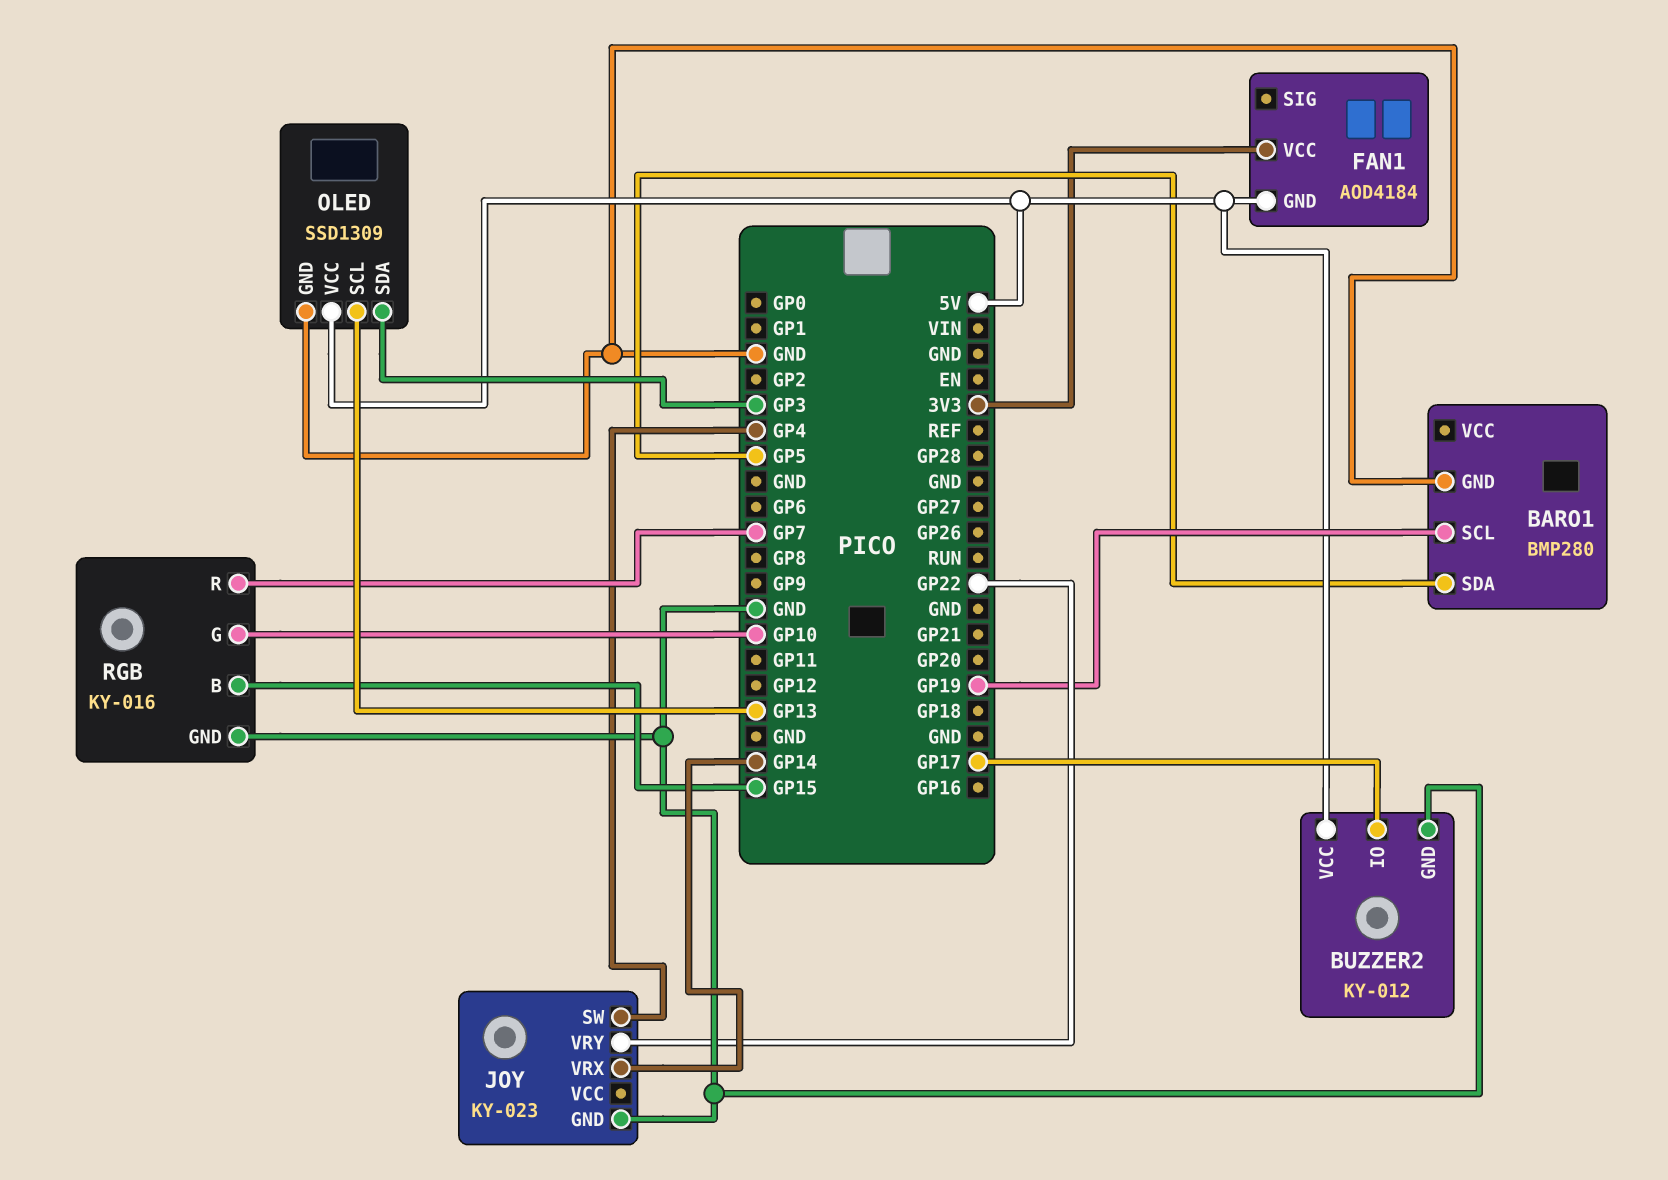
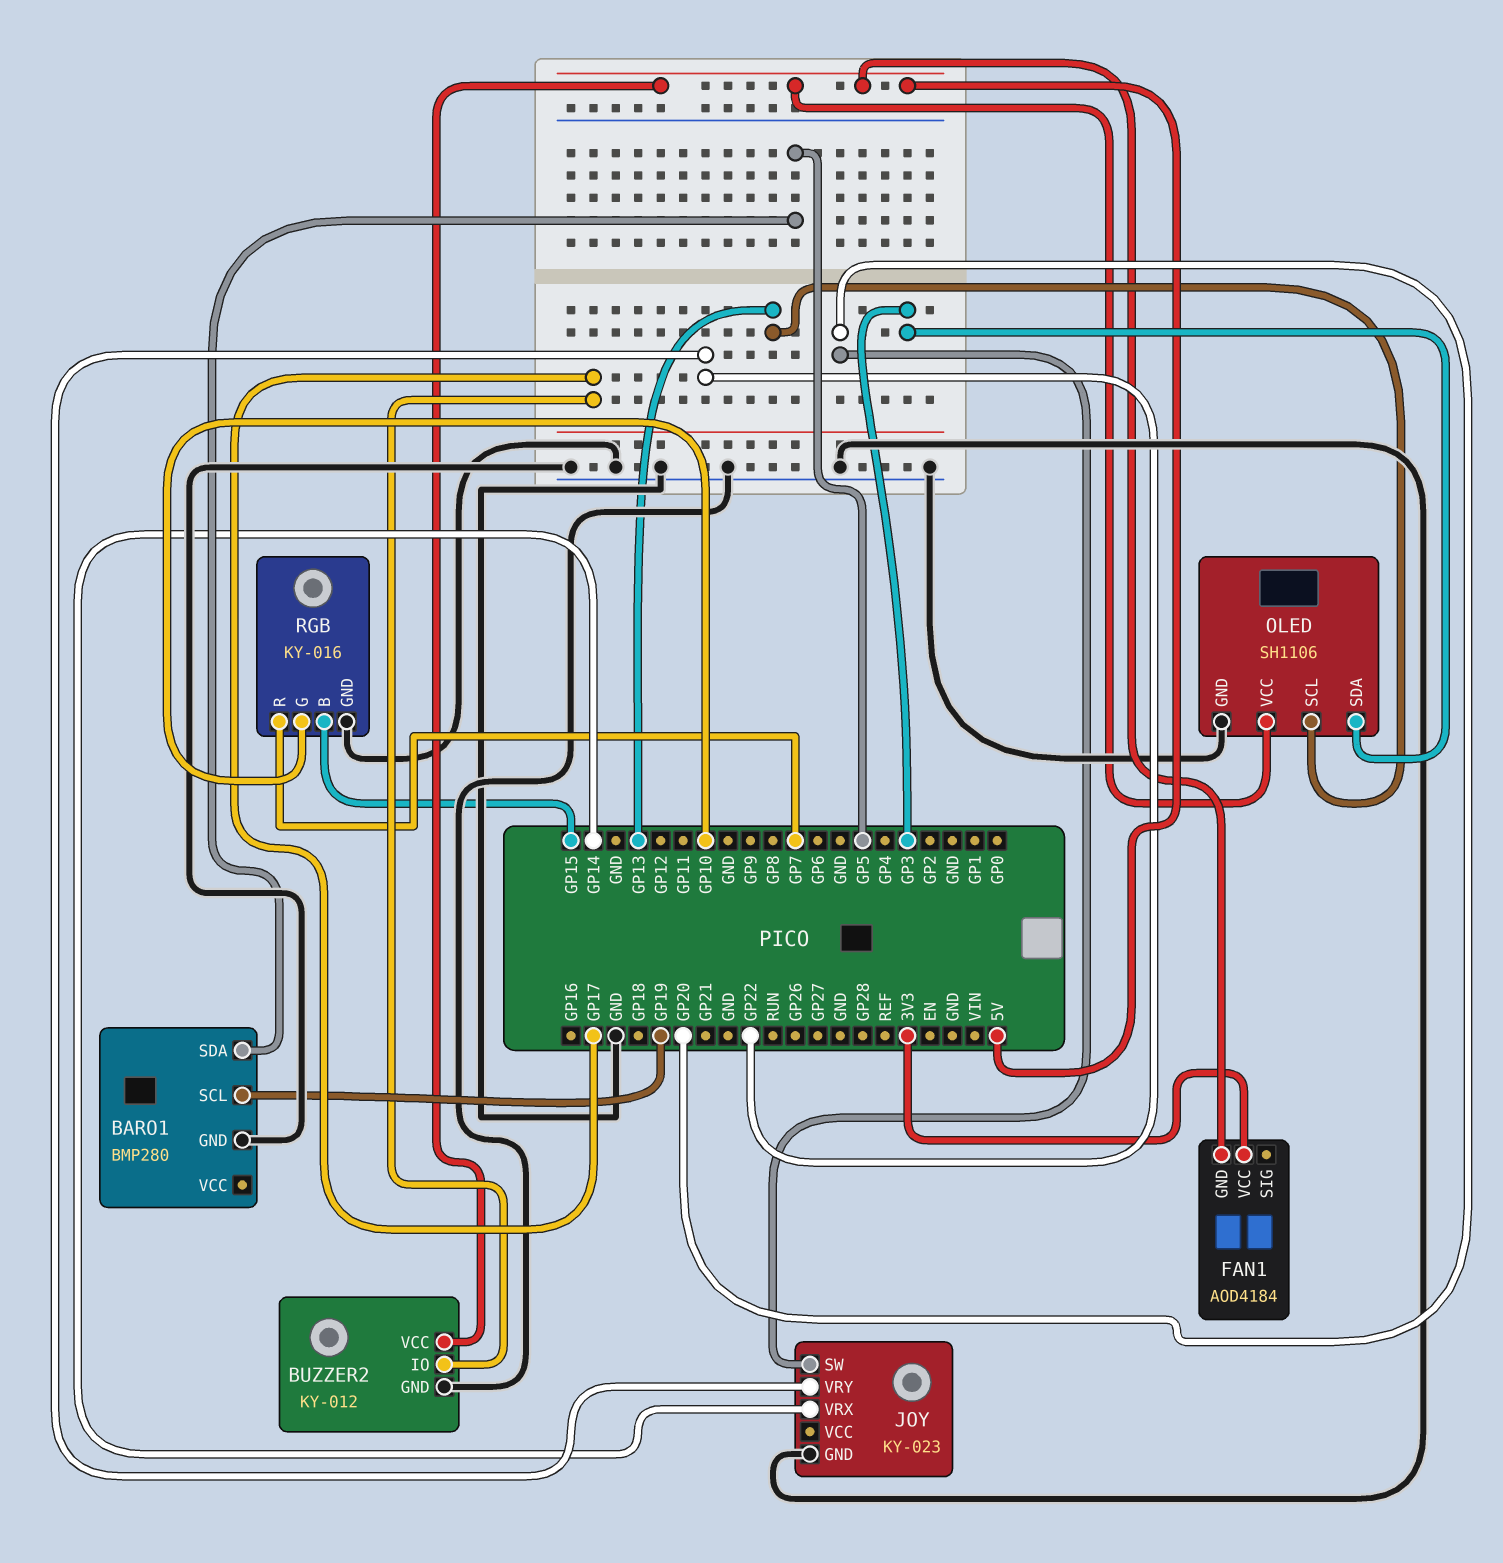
JOY pin SW: GP4 -> GP20
OLED: SSD1309 -> SH1106

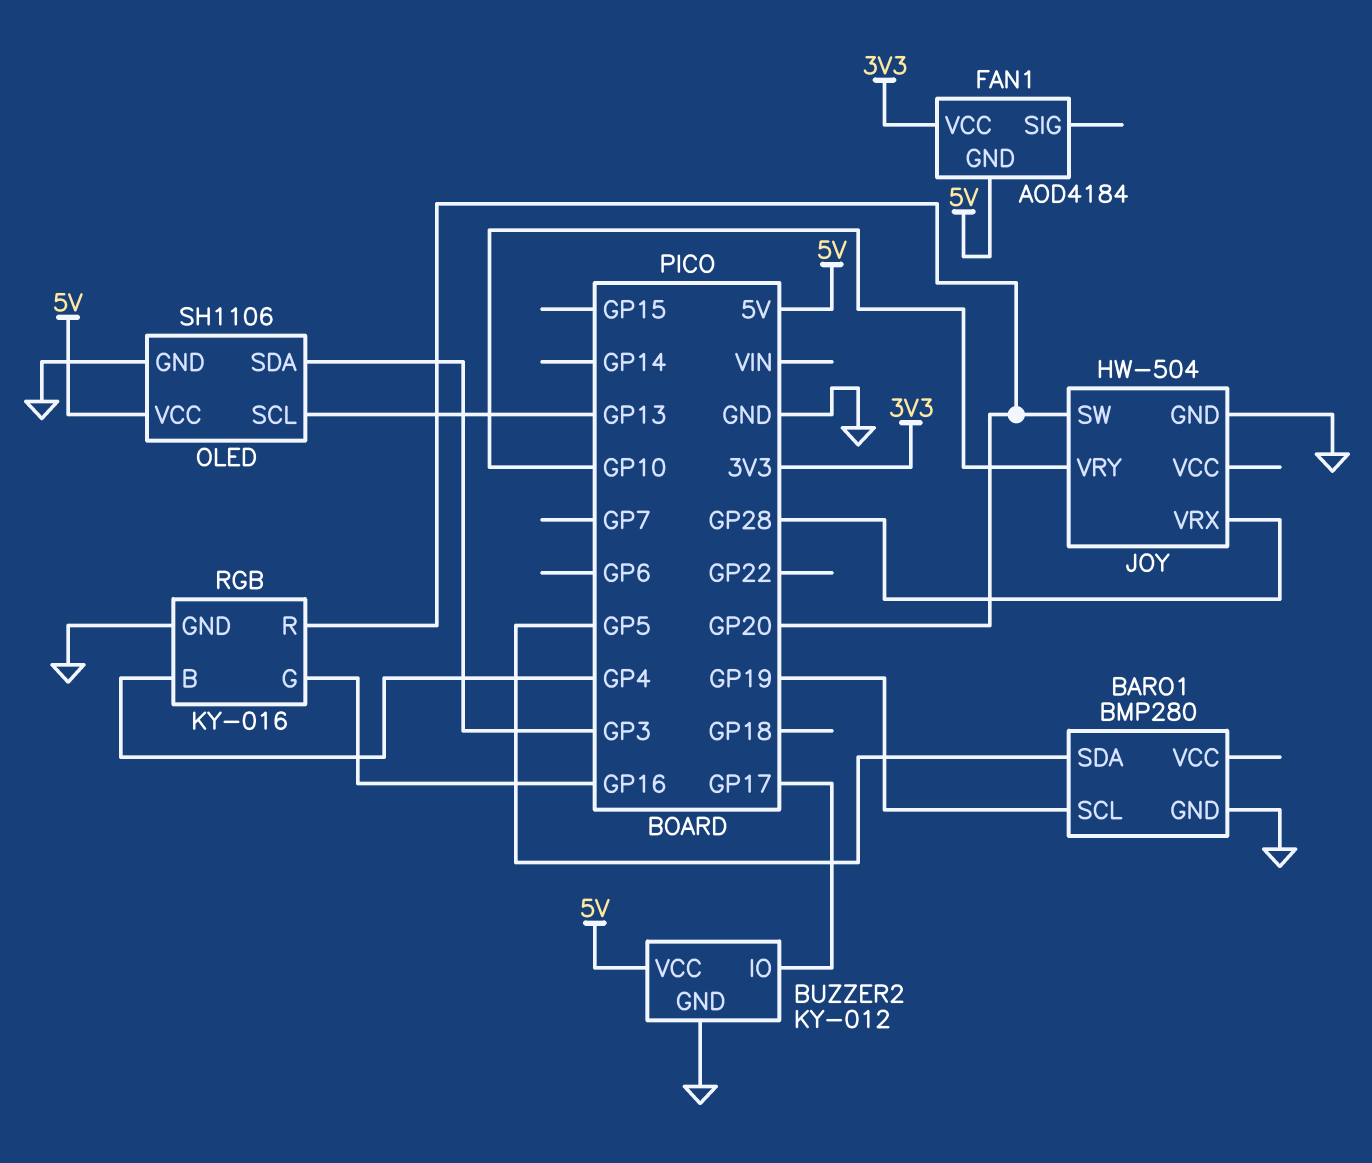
JOY: KY-023 -> HW-504
JOY pin VRX: GP14 -> GP28
JOY pin VRY: GP22 -> GP10
RGB pin B: GP15 -> GP4
RGB pin G: GP10 -> GP16
RGB pin R: GP7 -> GP20

